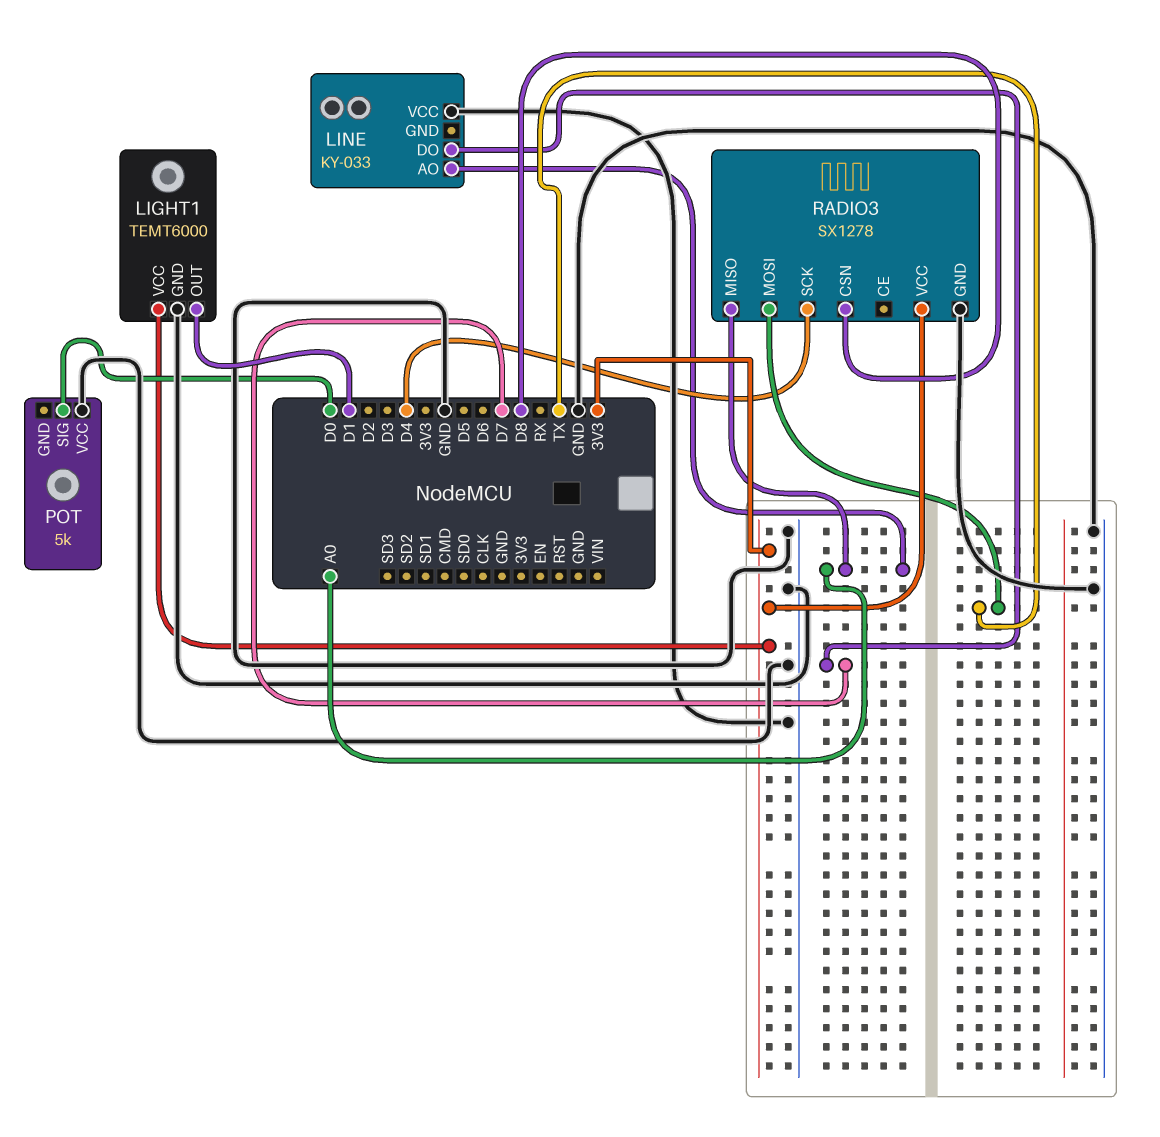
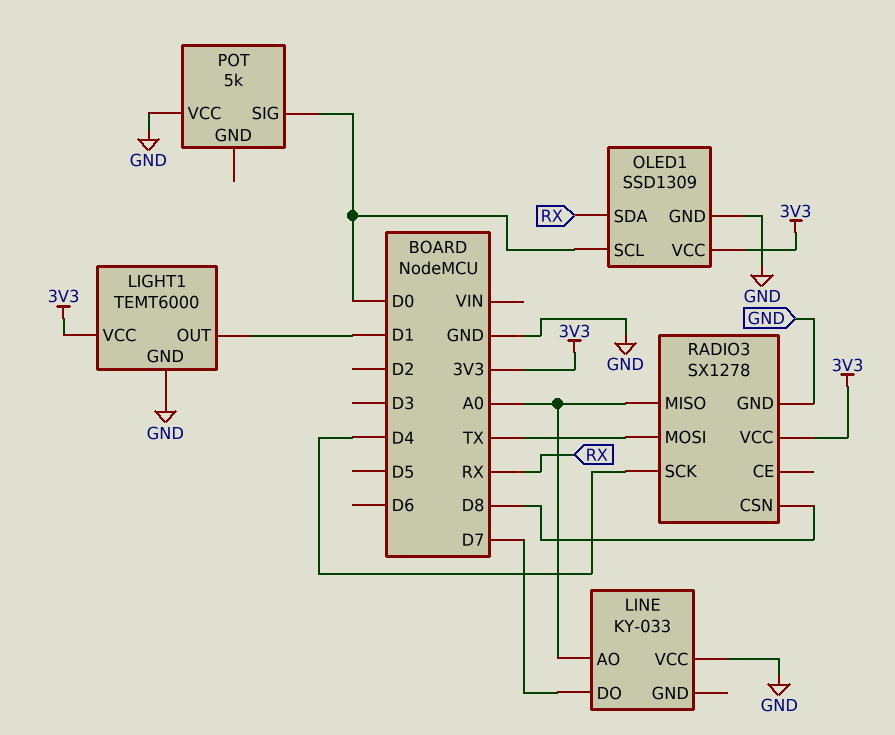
OLED1: none -> SSD1309
OLED1 pin GND: none -> GND
OLED1 pin SCL: none -> D0
OLED1 pin SDA: none -> RX
OLED1 pin VCC: none -> 3V3

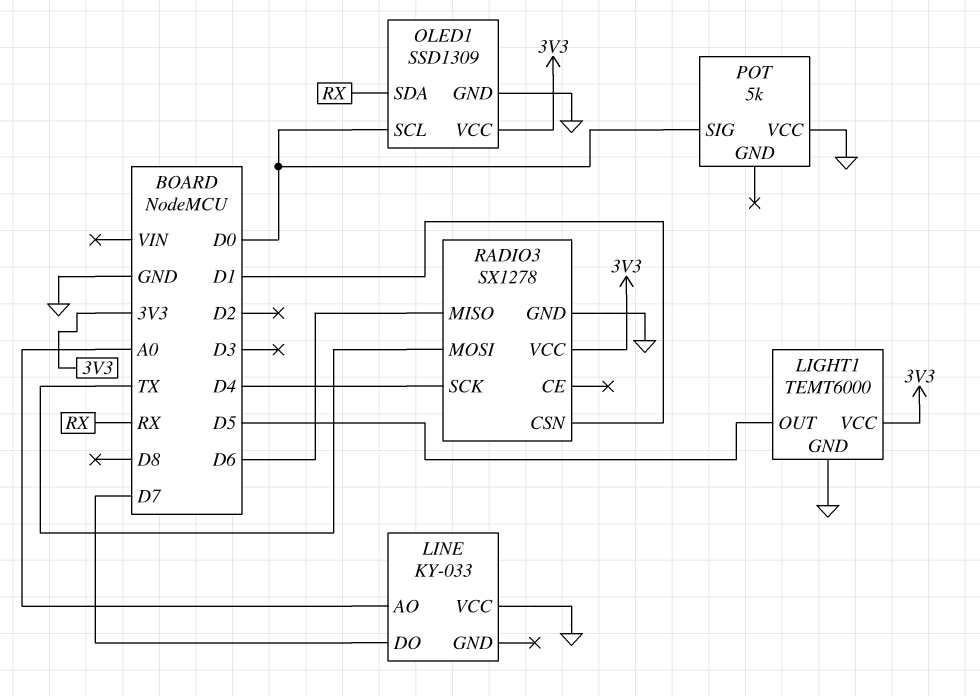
LIGHT1 pin OUT: D1 -> D5
RADIO3 pin CSN: D8 -> D1
RADIO3 pin MISO: A0 -> D6

